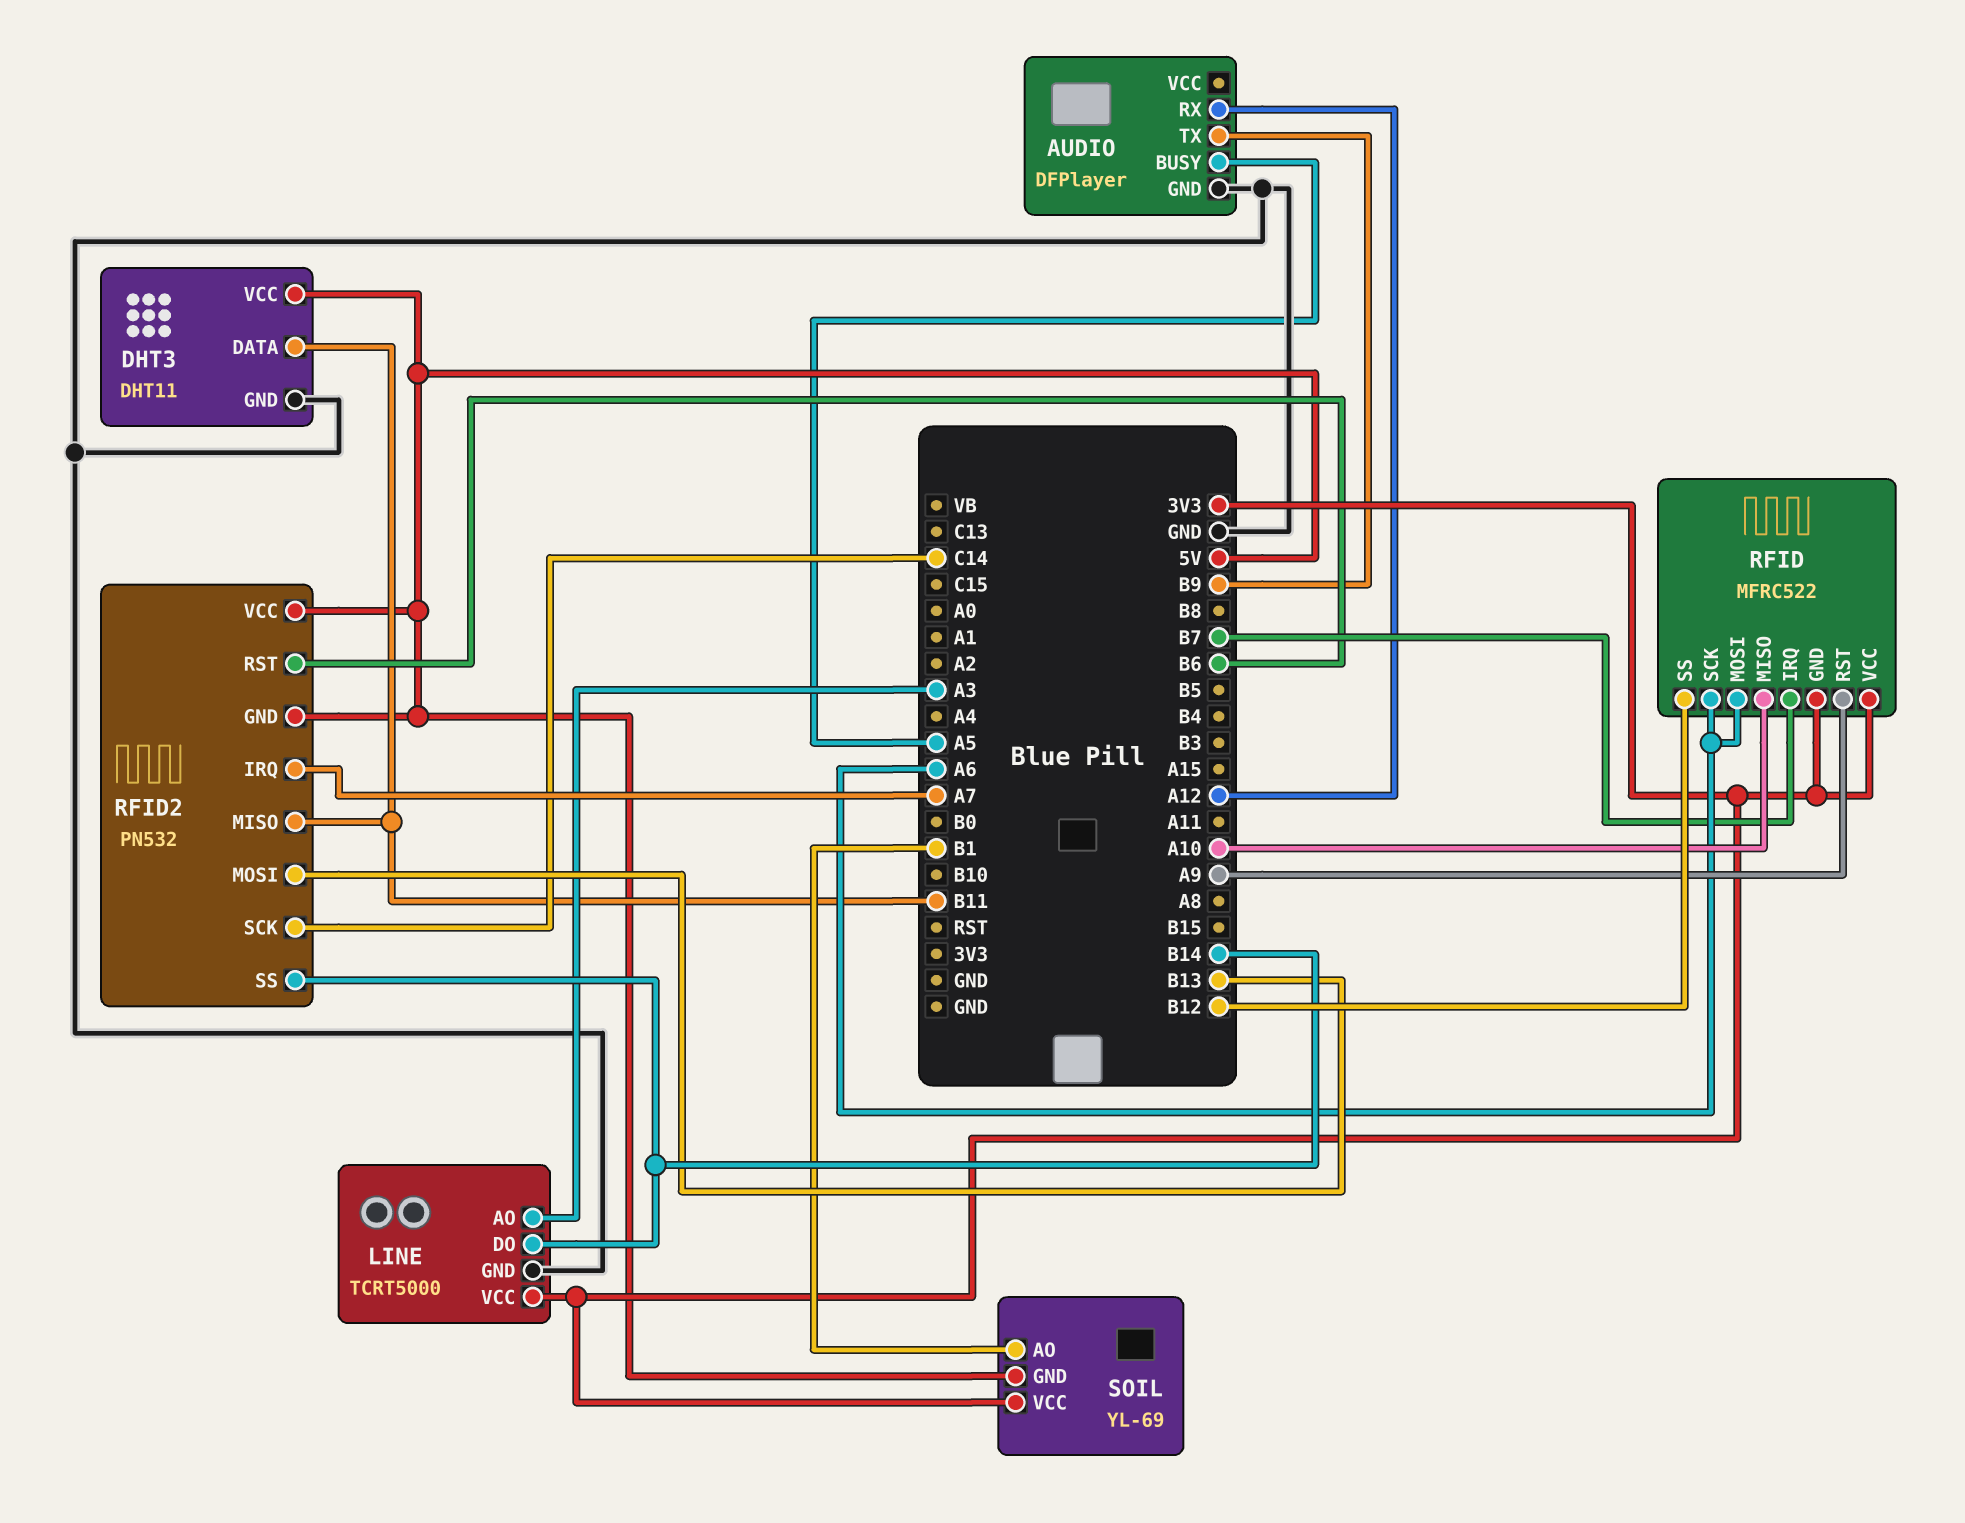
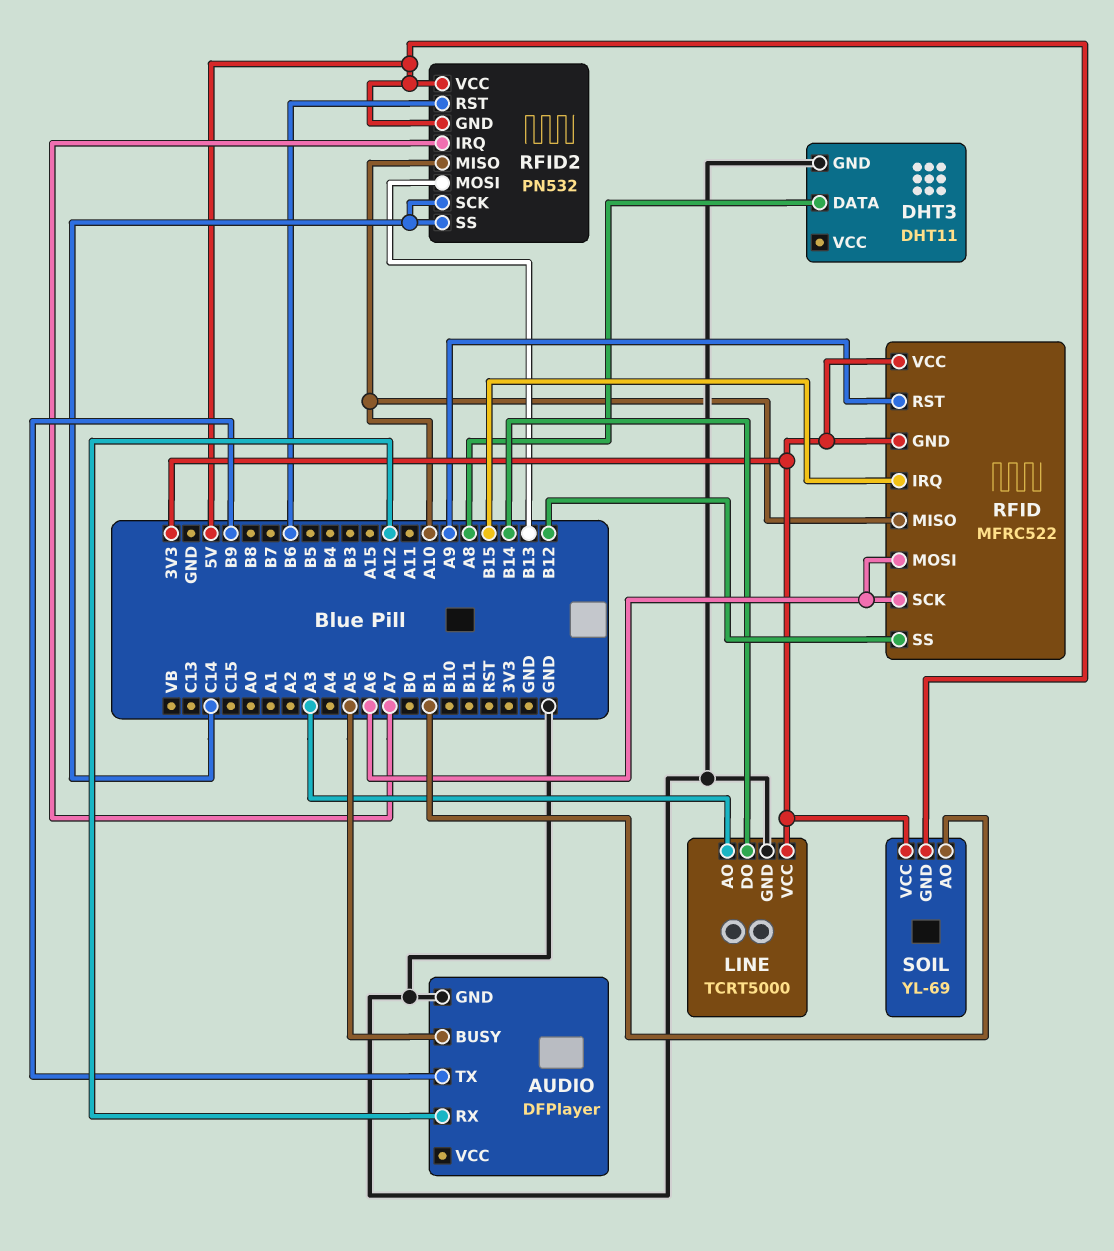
DHT3 pin DATA: B11 -> A8
DHT3 pin VCC: 5V -> none
RFID pin IRQ: B7 -> B15
RFID2 pin MISO: B11 -> A10
RFID2 pin SS: B14 -> C14

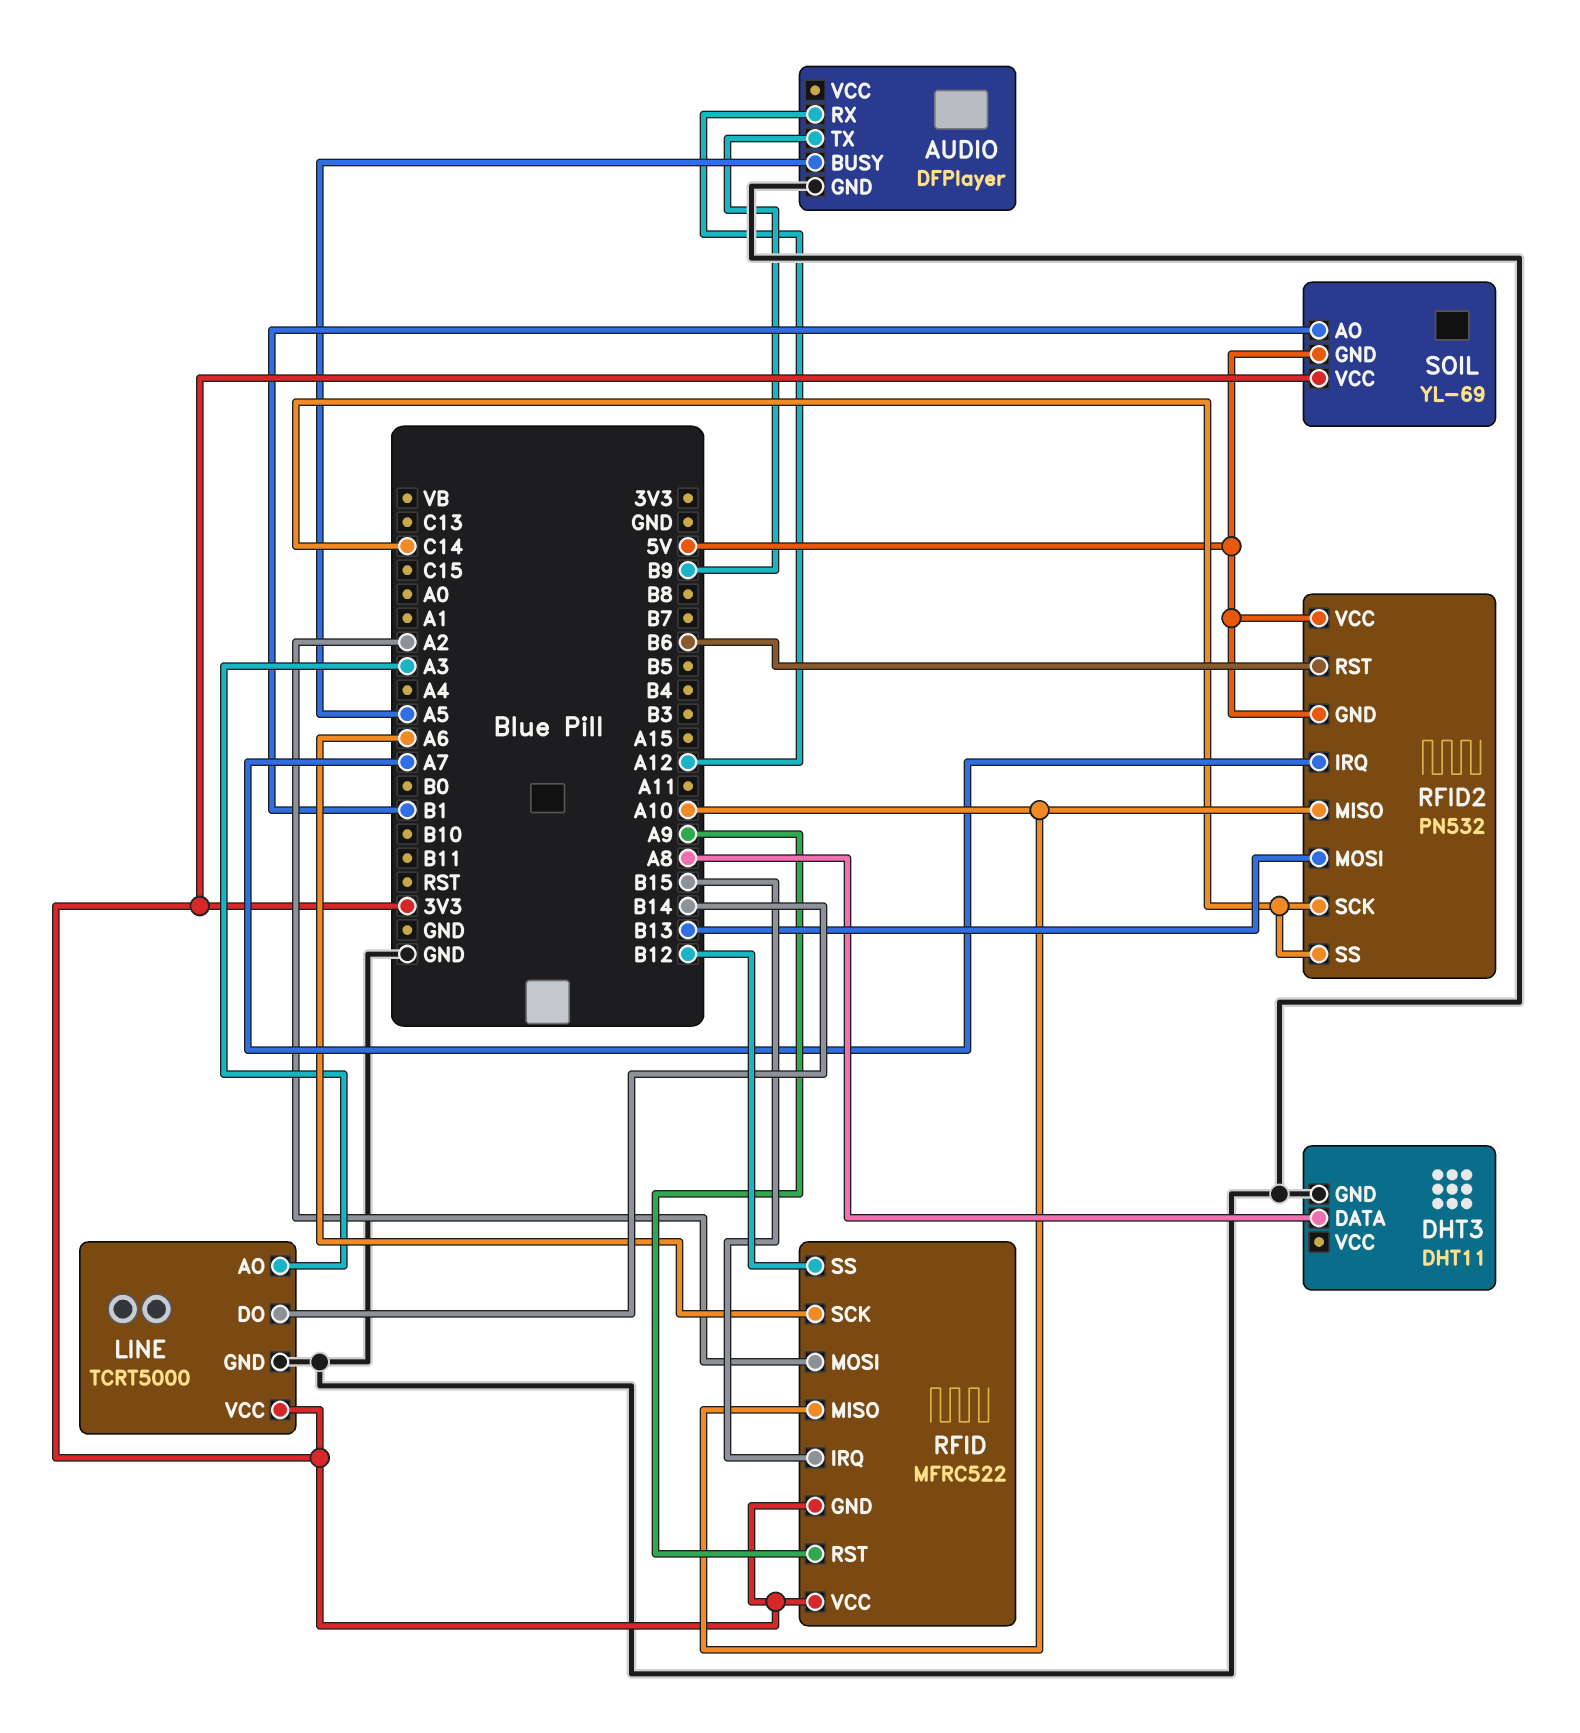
RFID pin MOSI: A6 -> A2

